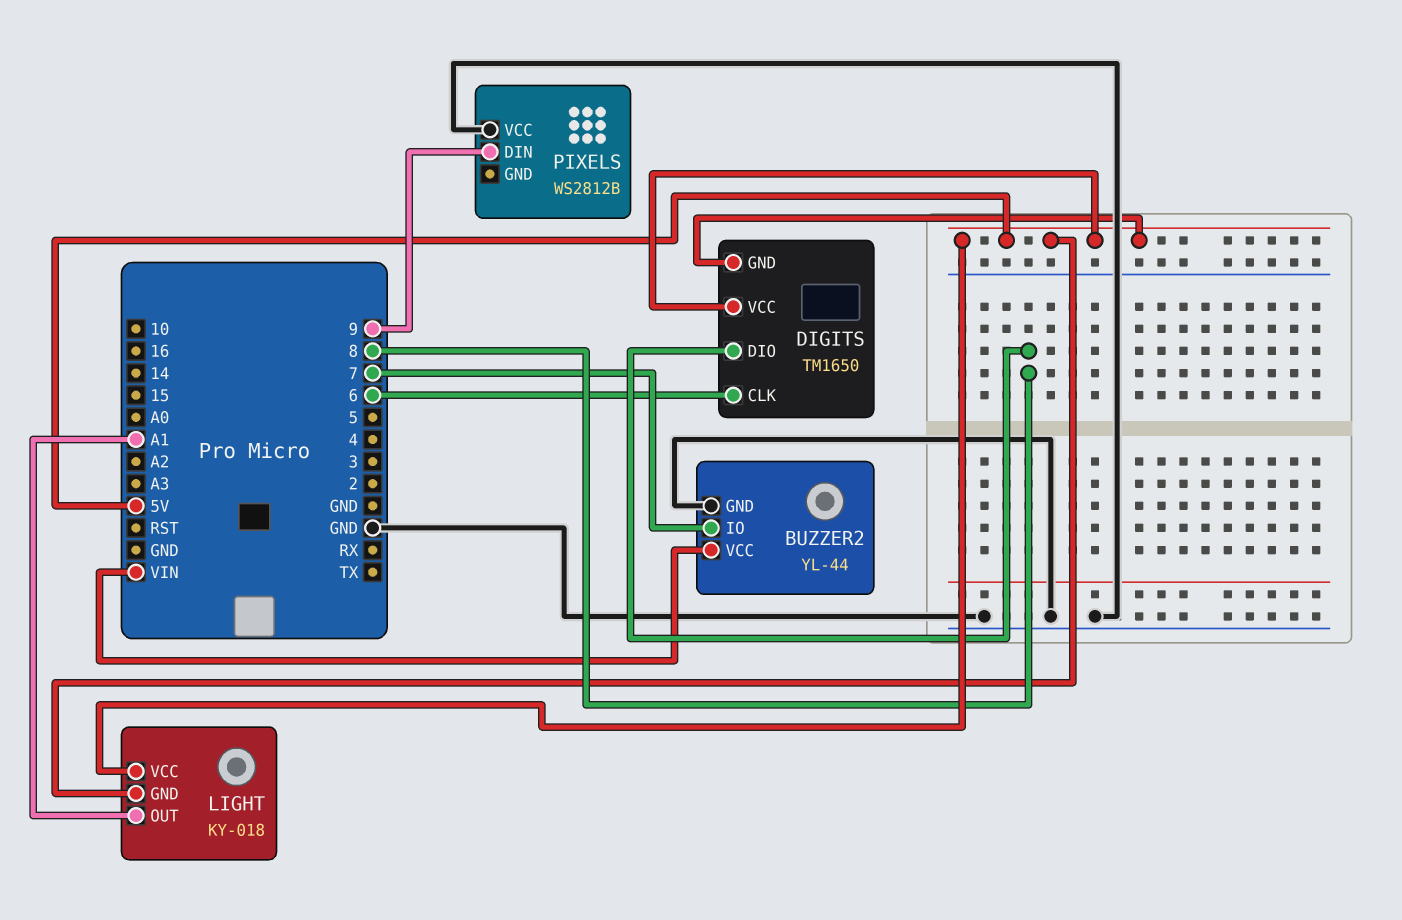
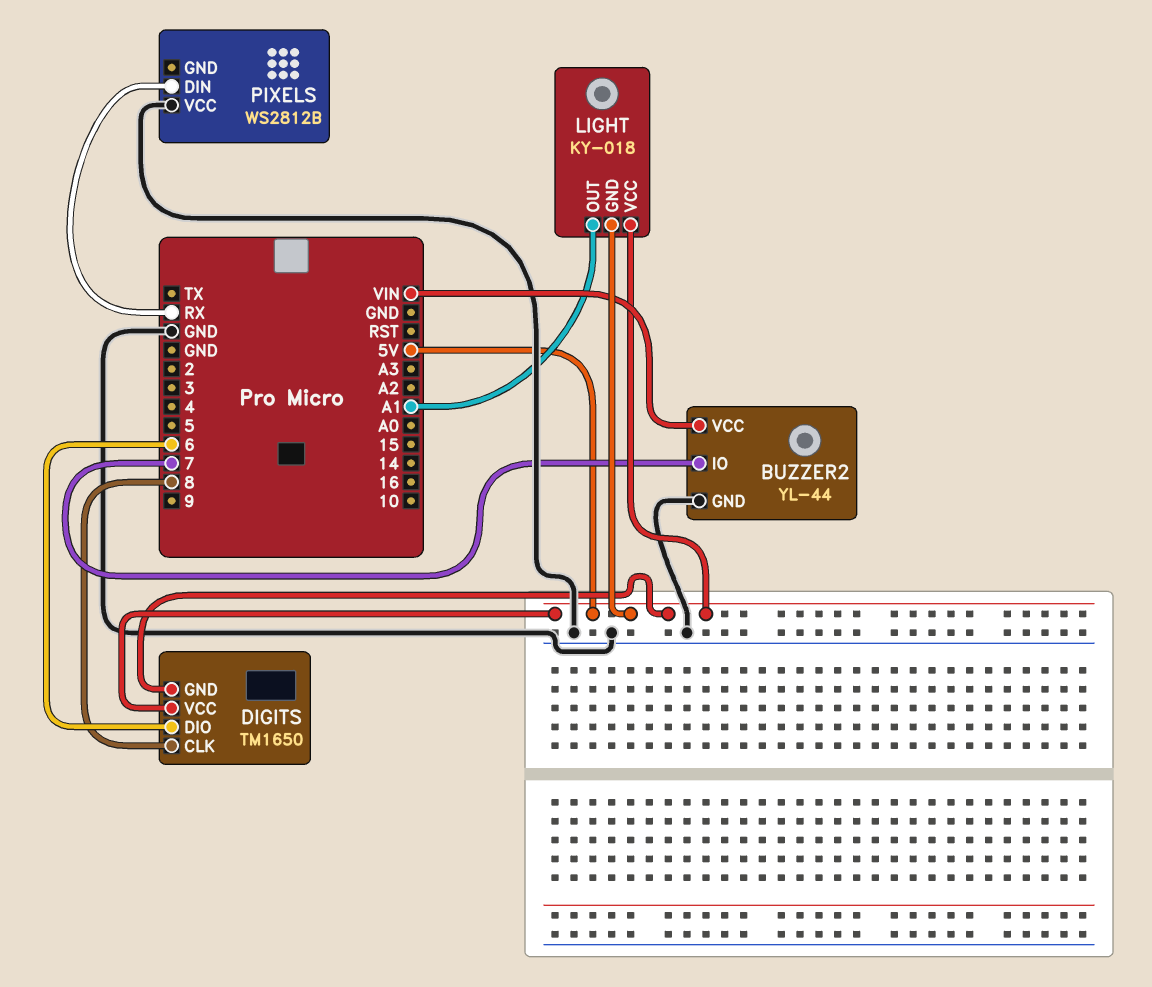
DIGITS pin CLK: 6 -> 8
DIGITS pin DIO: 8 -> 6
PIXELS pin DIN: 9 -> RX

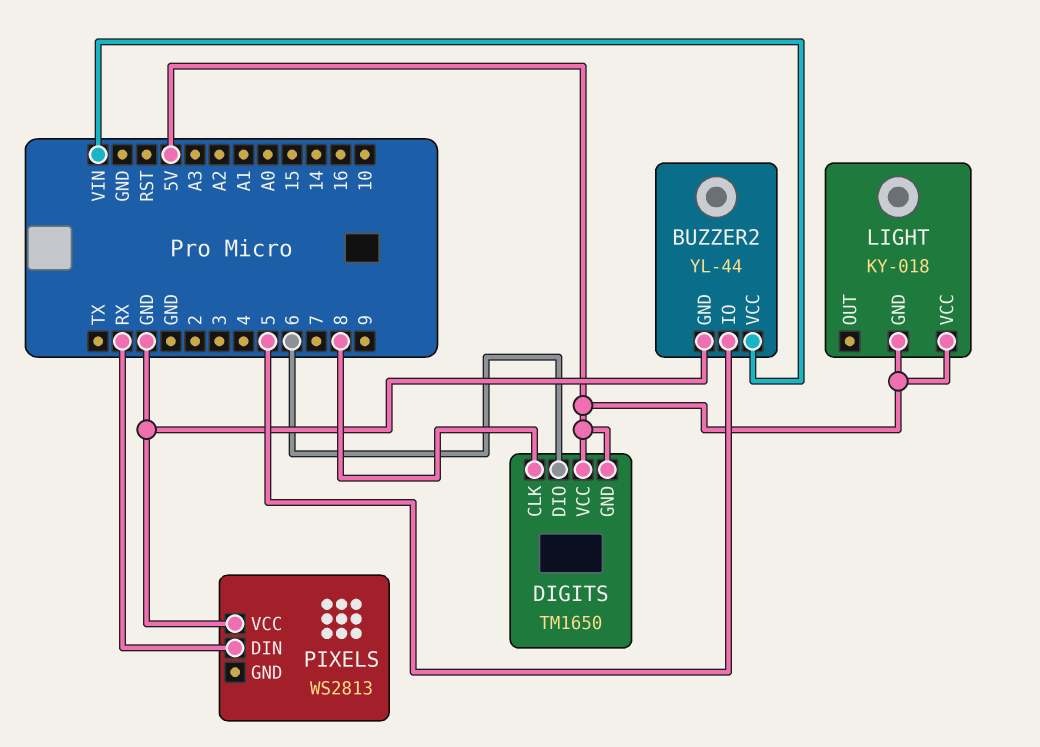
BUZZER2 pin IO: 7 -> 5
LIGHT pin OUT: A1 -> none
PIXELS: WS2812B -> WS2813

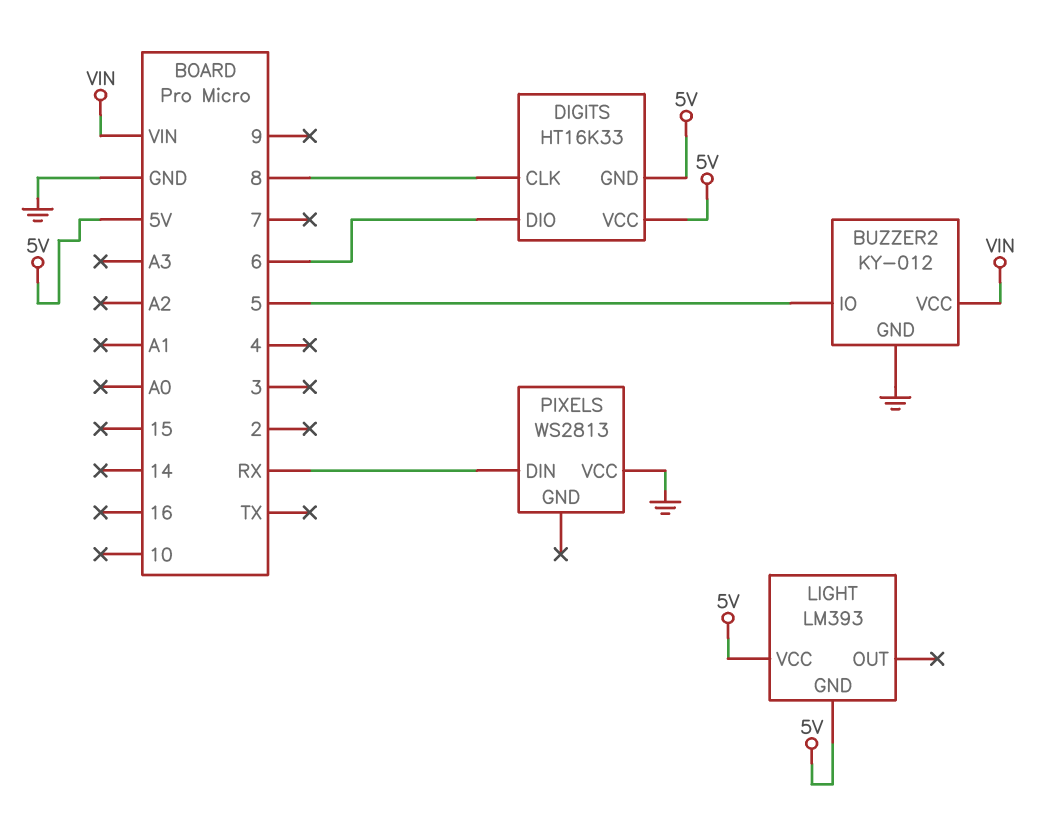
BUZZER2: YL-44 -> KY-012
DIGITS: TM1650 -> HT16K33
LIGHT: KY-018 -> LM393

